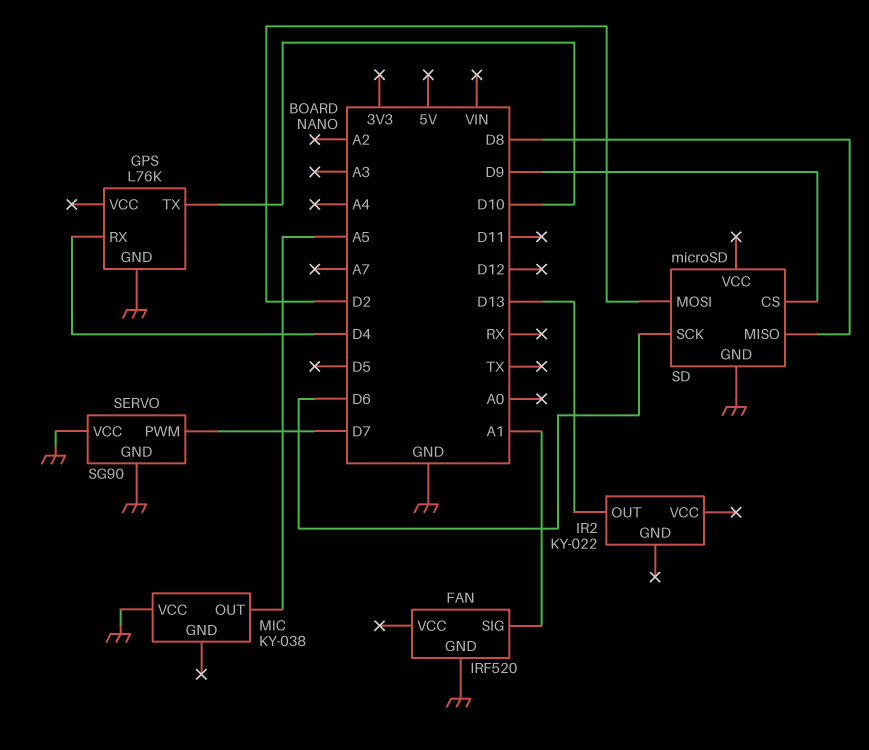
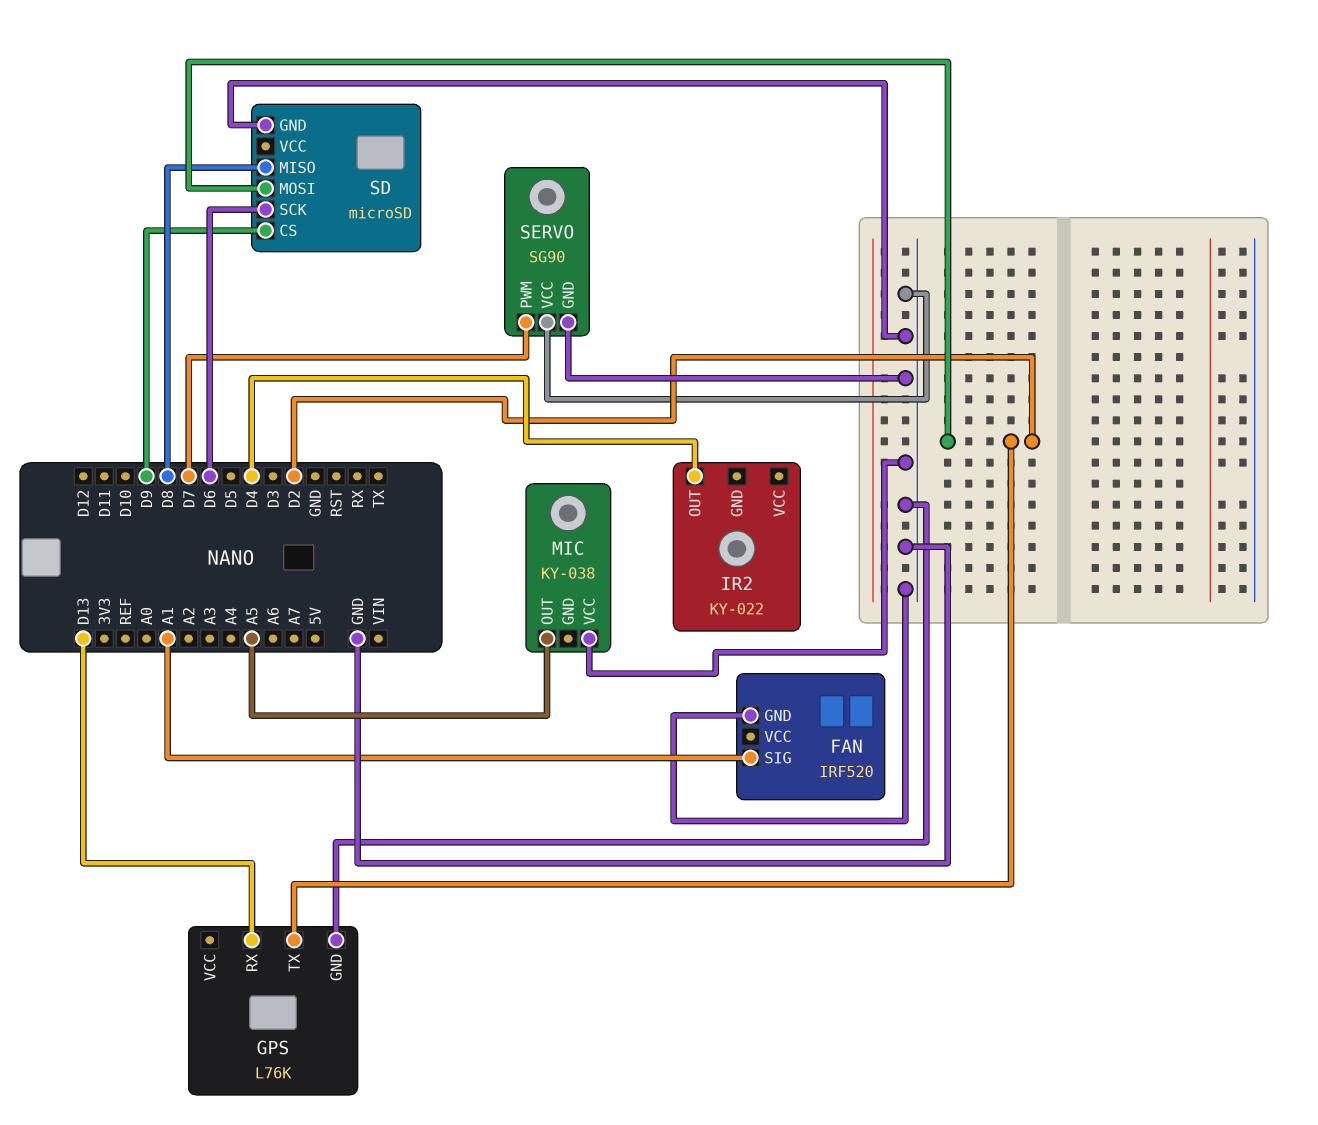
GPS pin RX: D4 -> D13
GPS pin TX: D10 -> D2
IR2 pin OUT: D13 -> D4

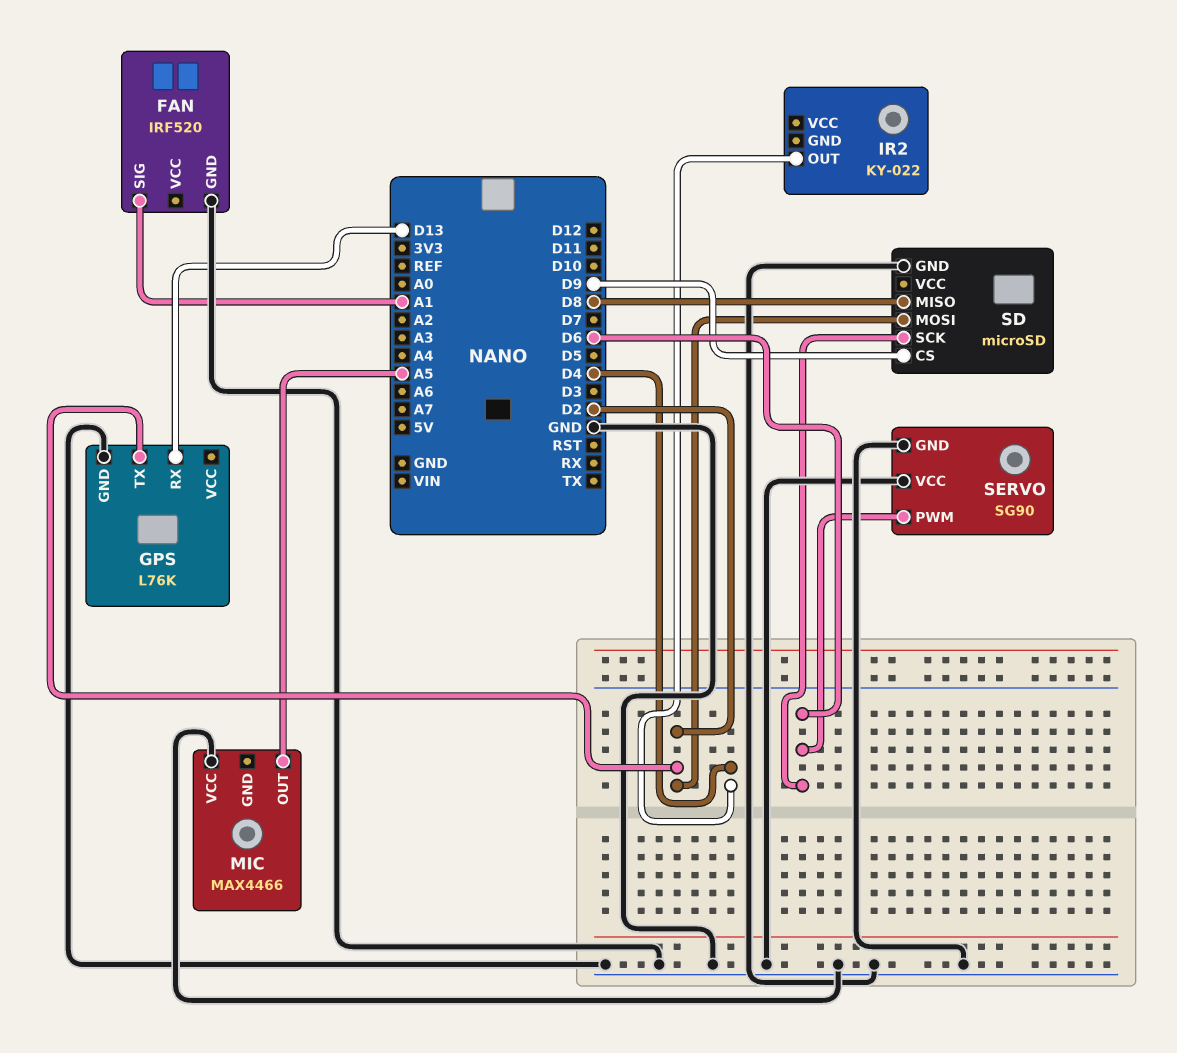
MIC: KY-038 -> MAX4466
SERVO pin PWM: D7 -> D6

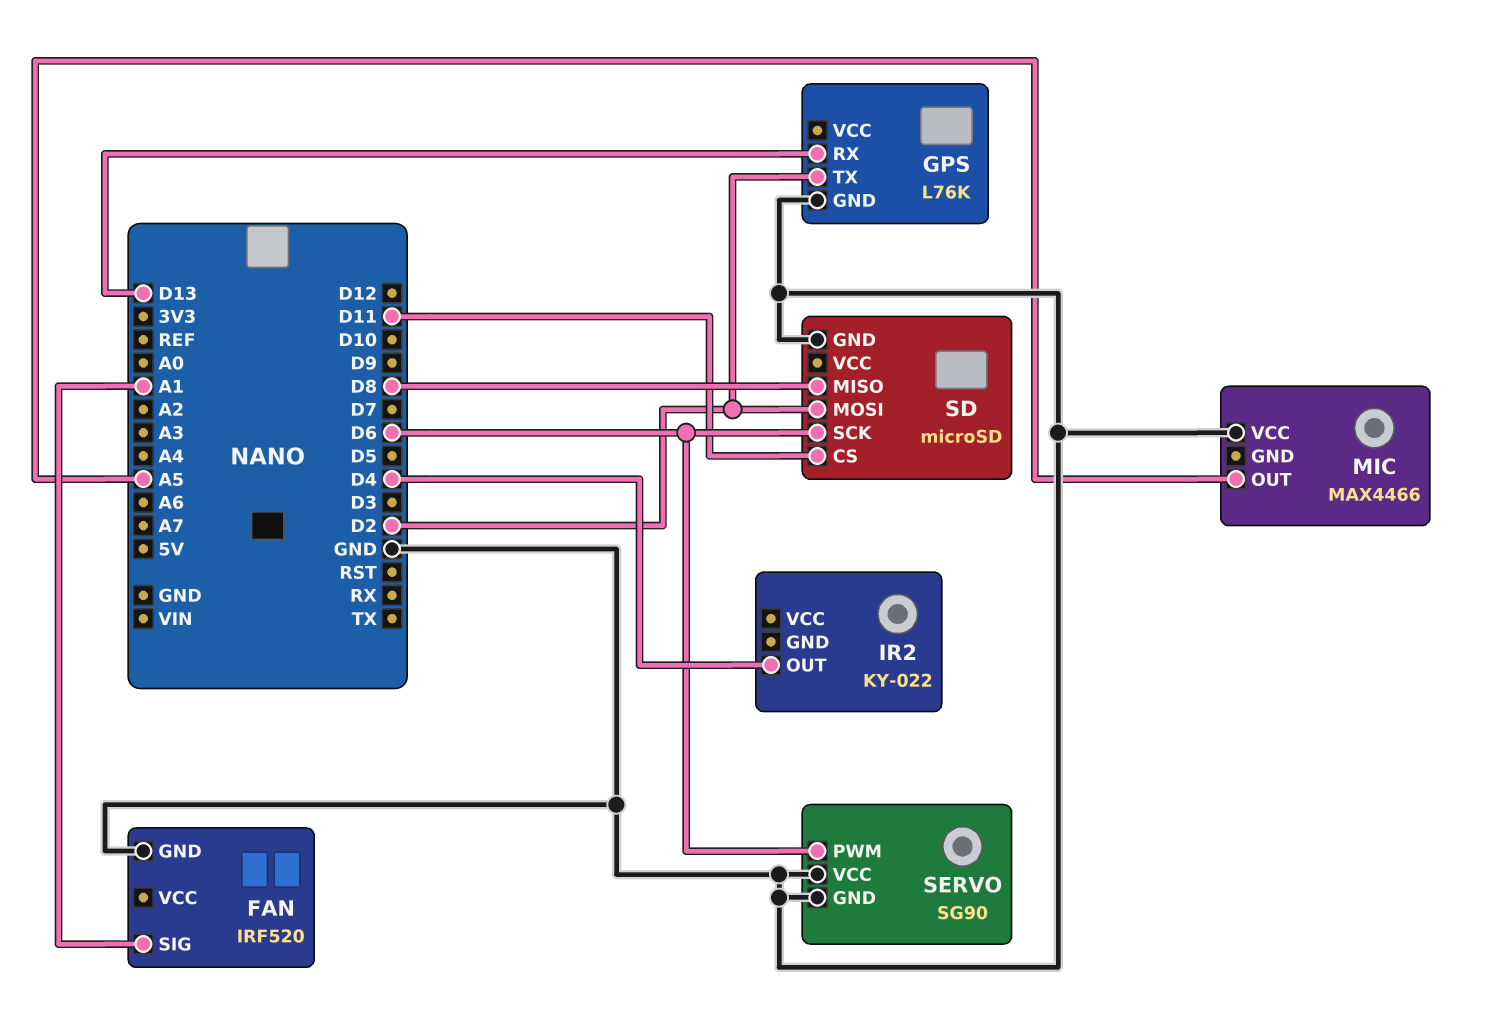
SD pin CS: D9 -> D11

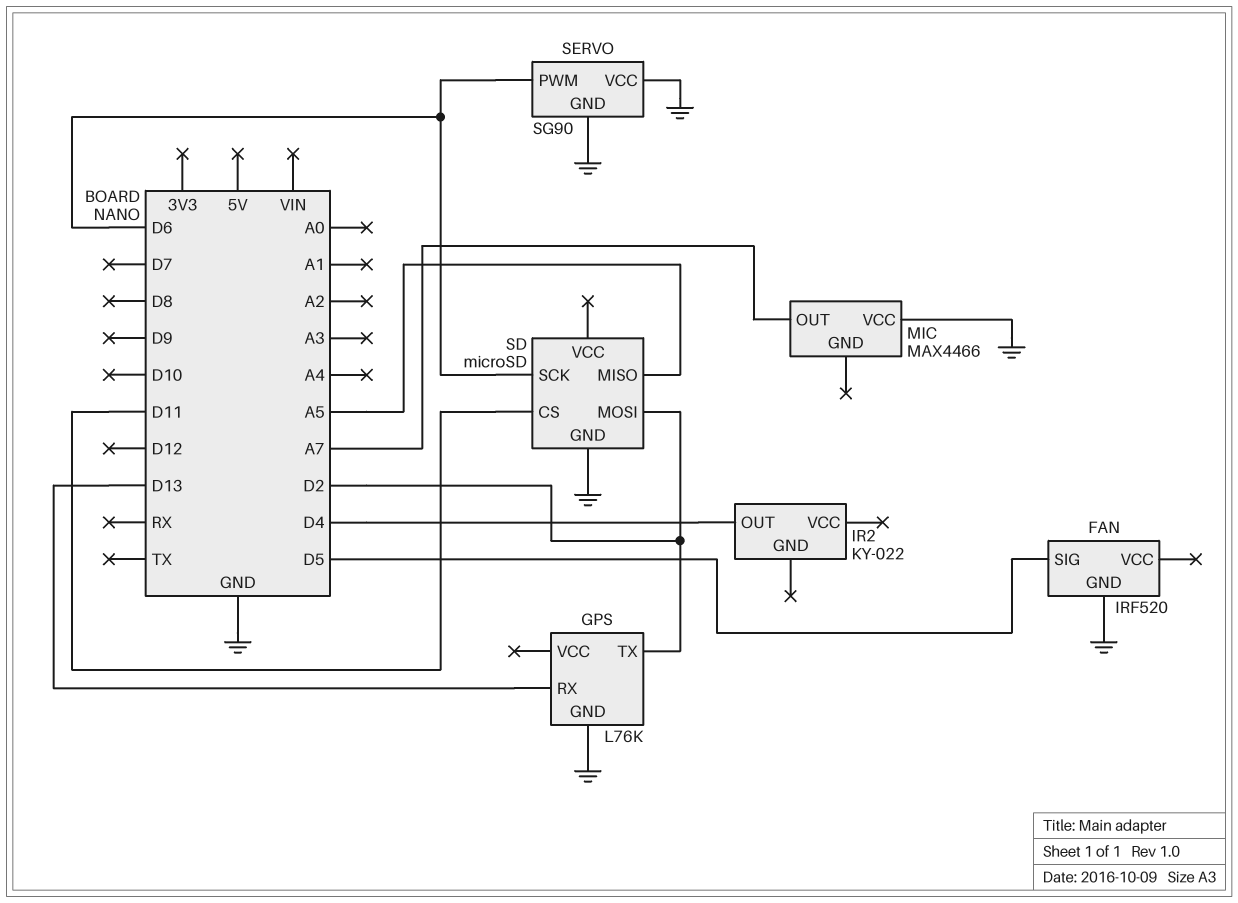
FAN pin SIG: A1 -> D5
MIC pin OUT: A5 -> A7
SD pin MISO: D8 -> A5

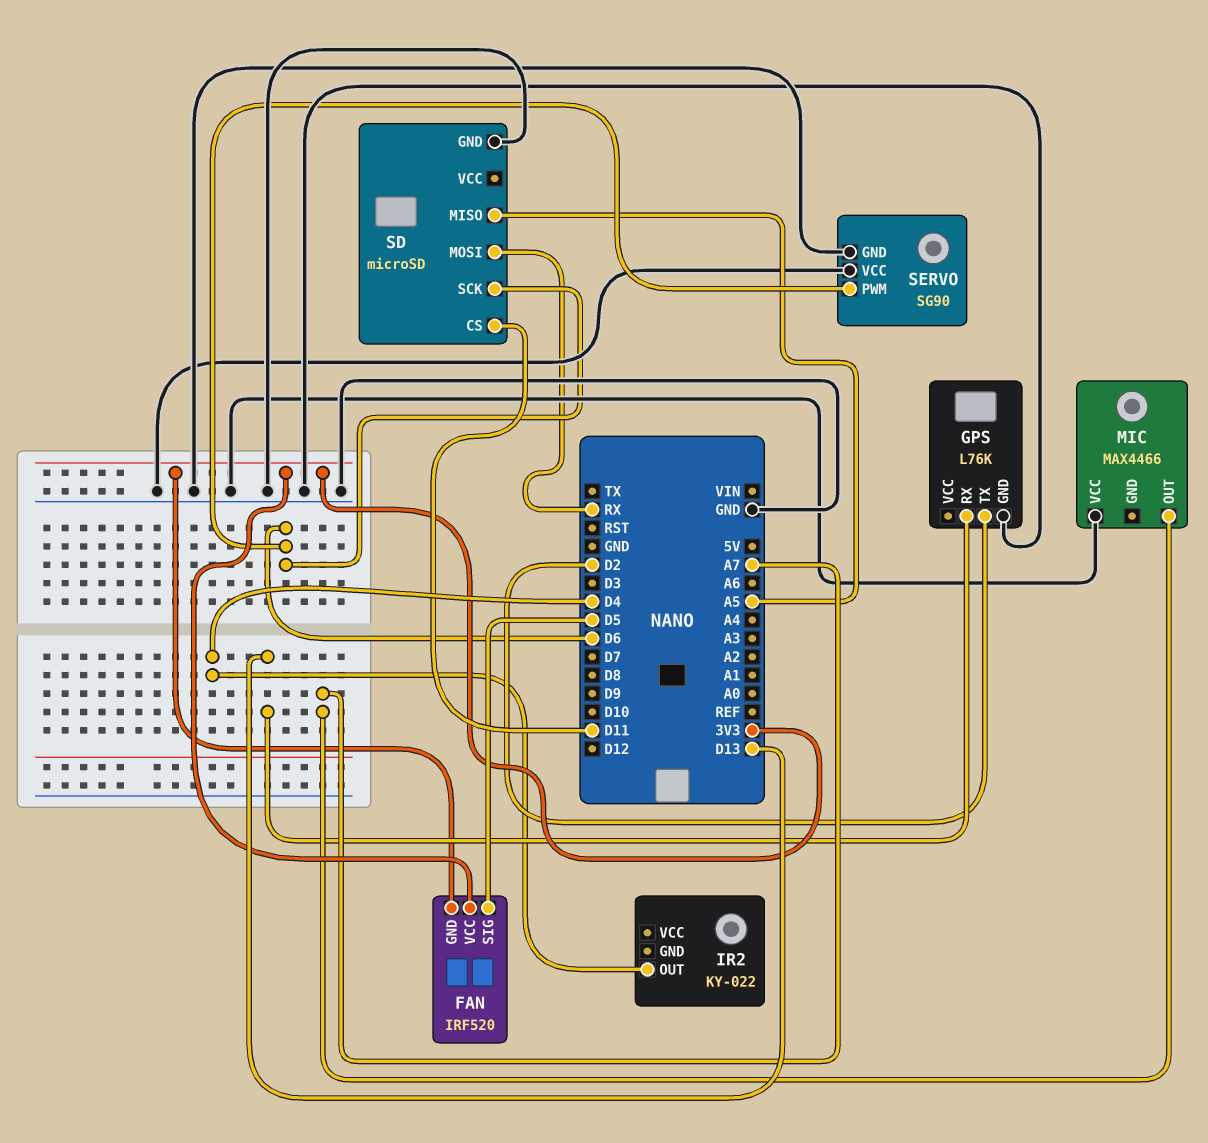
FAN pin GND: GND -> 3V3
FAN pin VCC: none -> 3V3
SD pin MOSI: D2 -> RX

